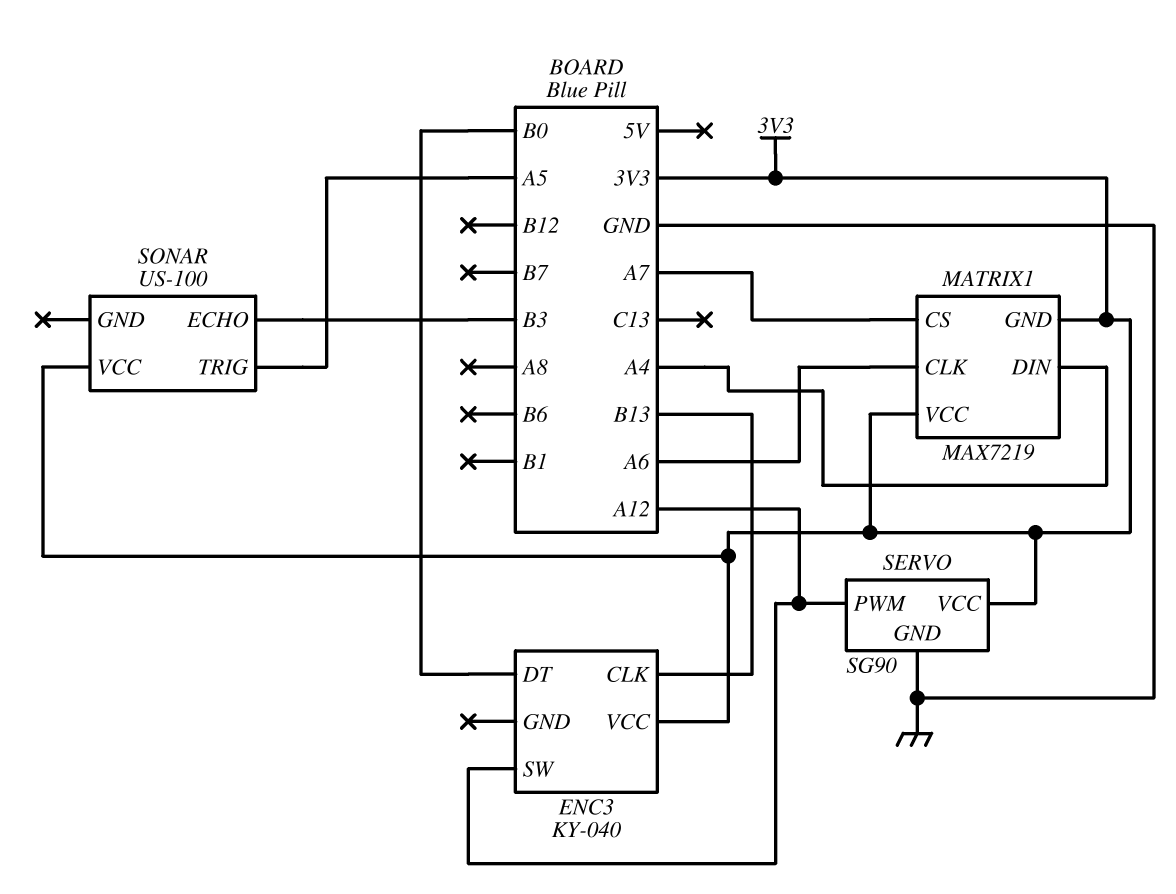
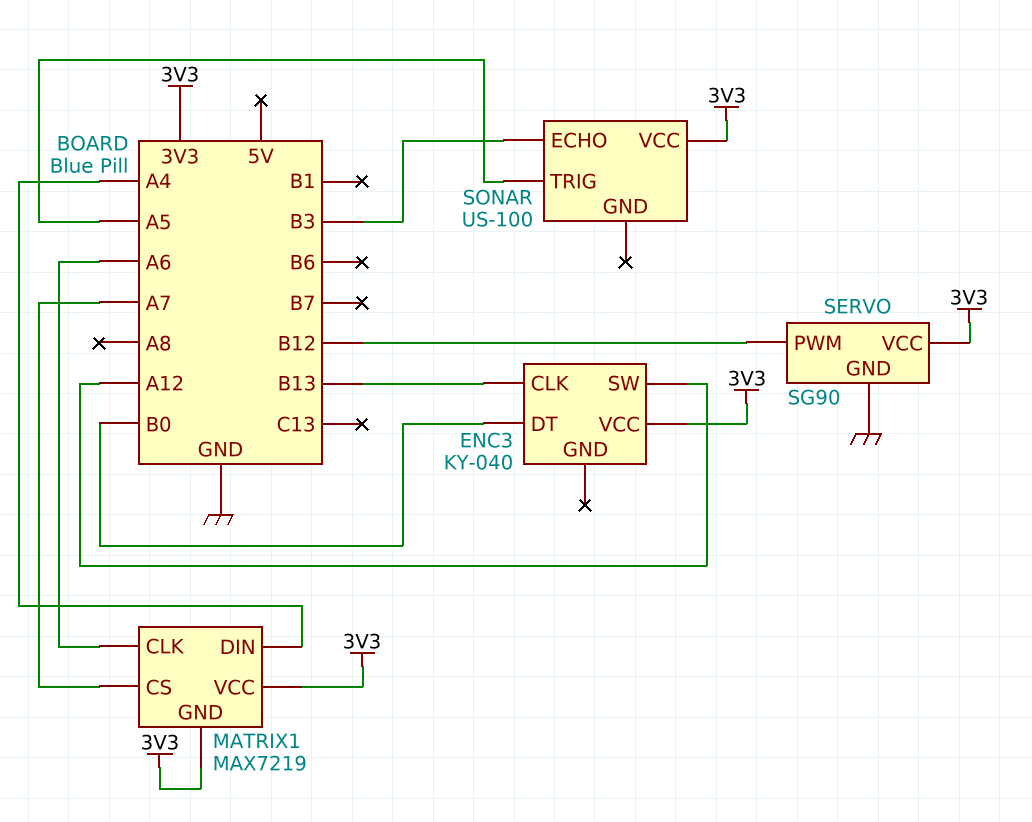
SERVO pin PWM: A12 -> B12

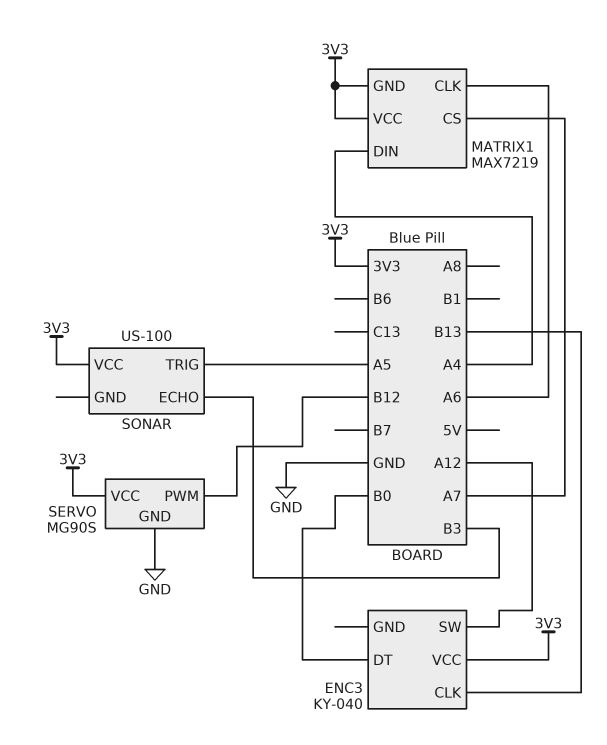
SERVO: SG90 -> MG90S

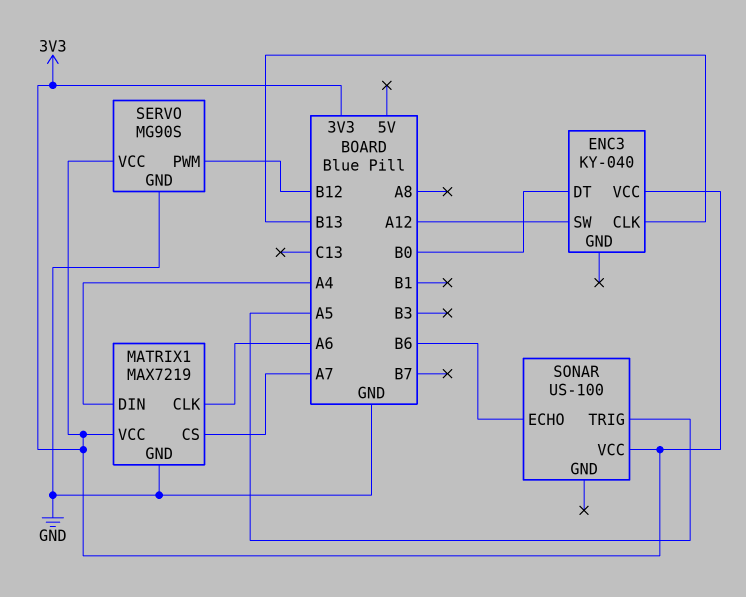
MATRIX1 pin GND: 3V3 -> GND
SONAR pin ECHO: B3 -> B6

